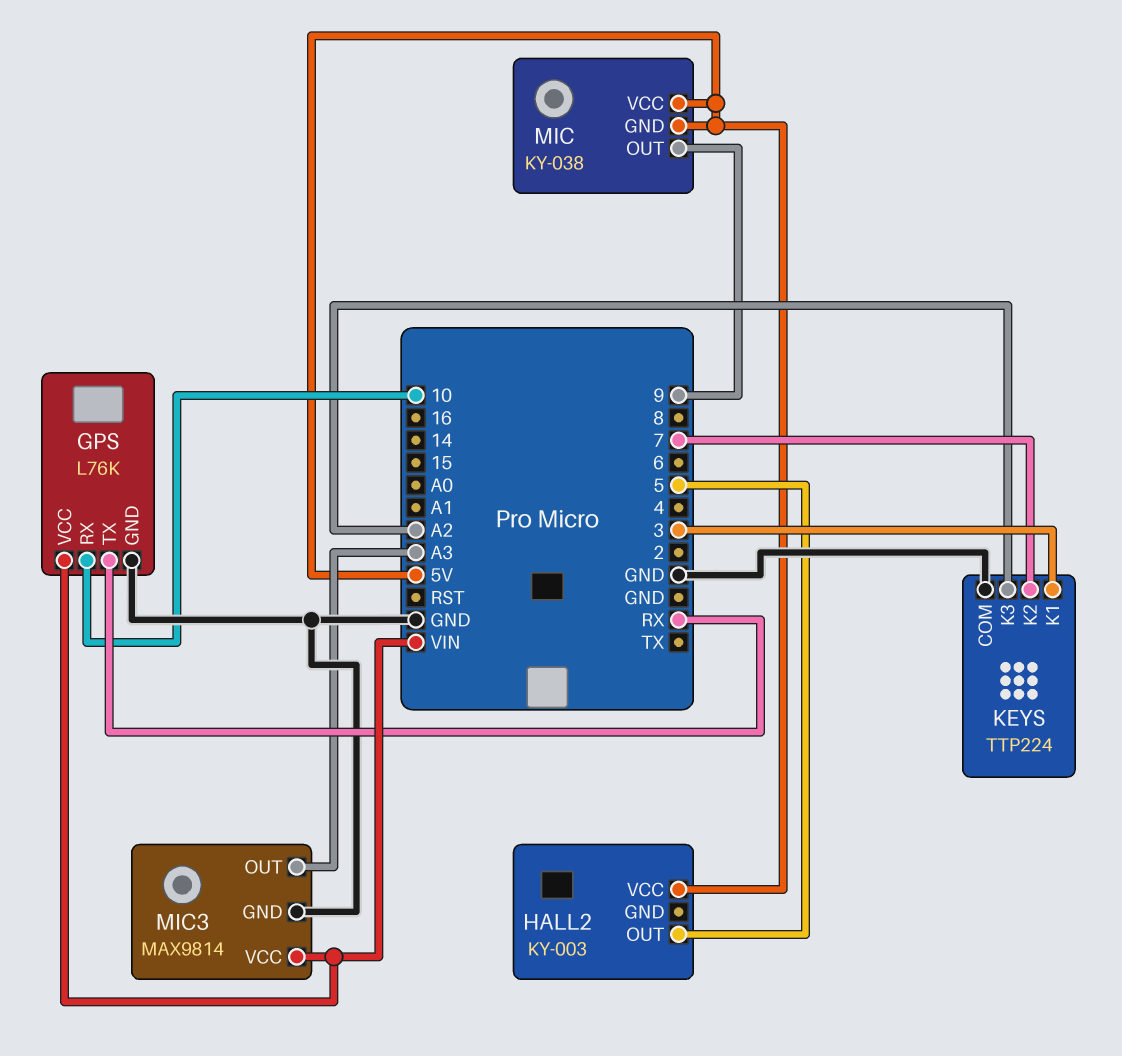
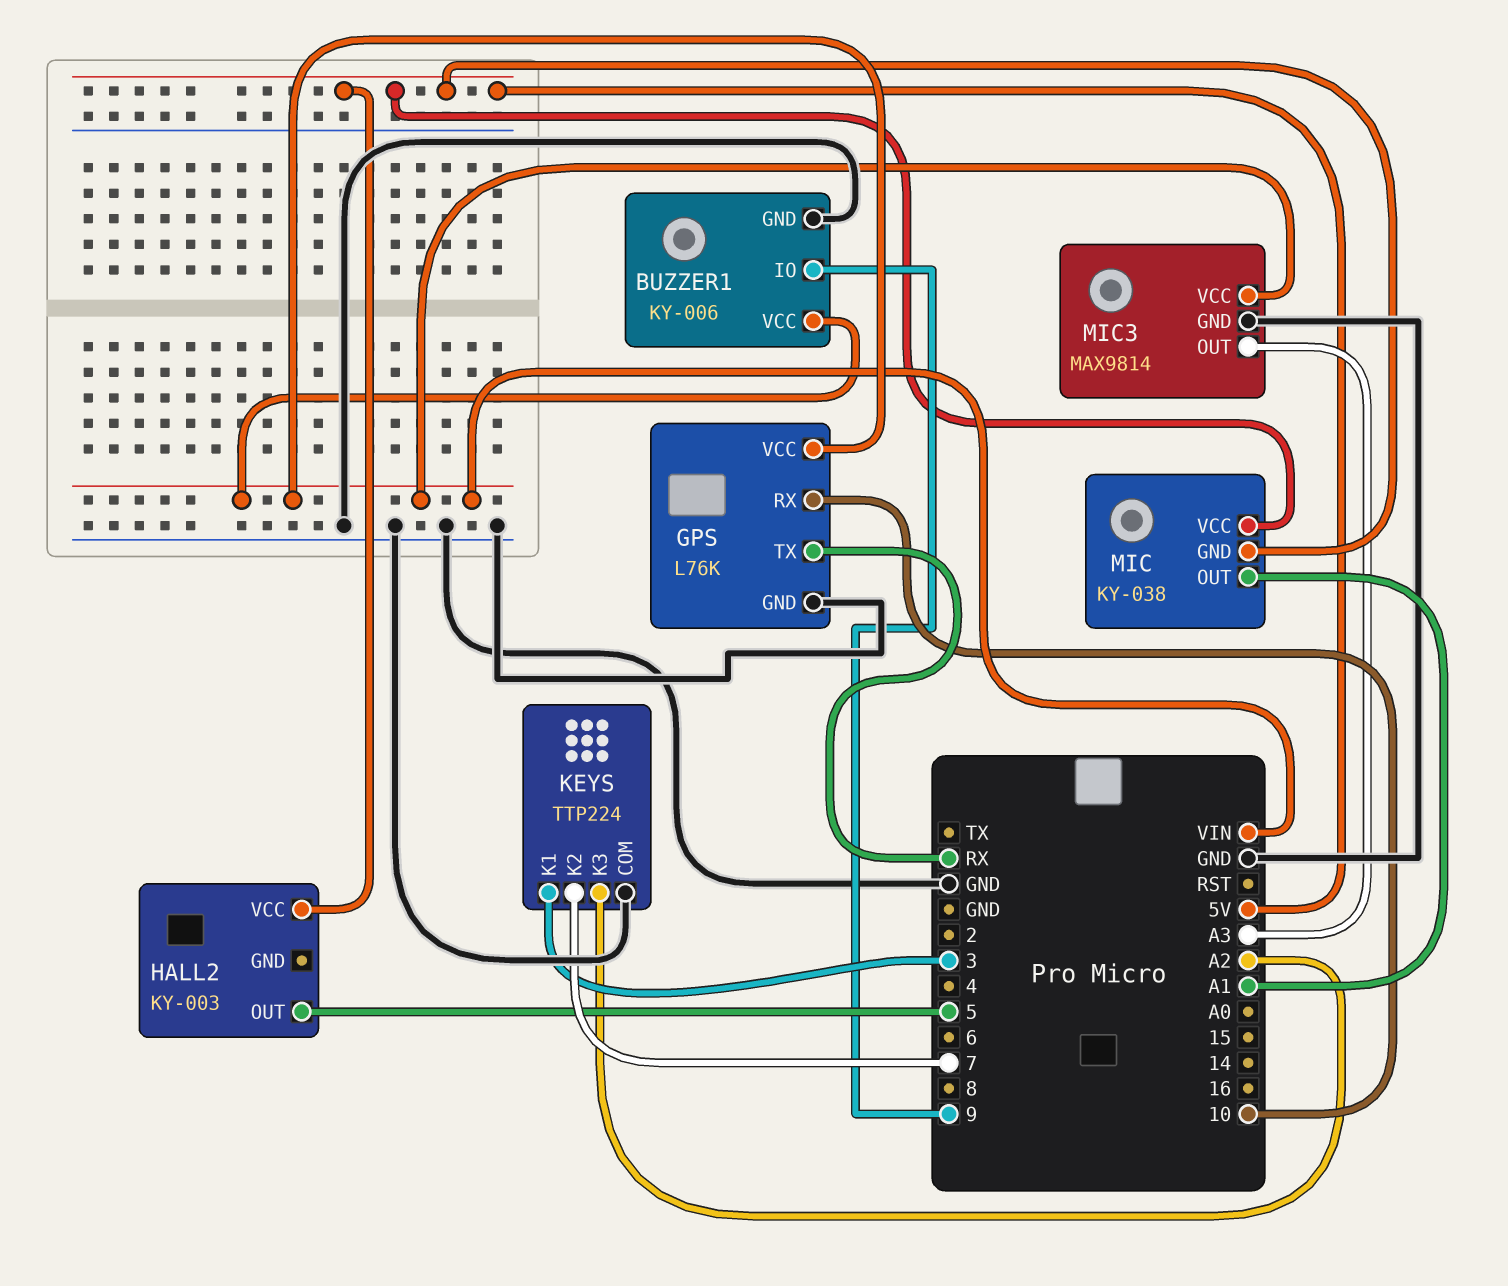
BUZZER1: none -> KY-006
BUZZER1 pin GND: none -> GND
BUZZER1 pin IO: none -> 9
BUZZER1 pin VCC: none -> VIN
MIC pin OUT: 9 -> A1

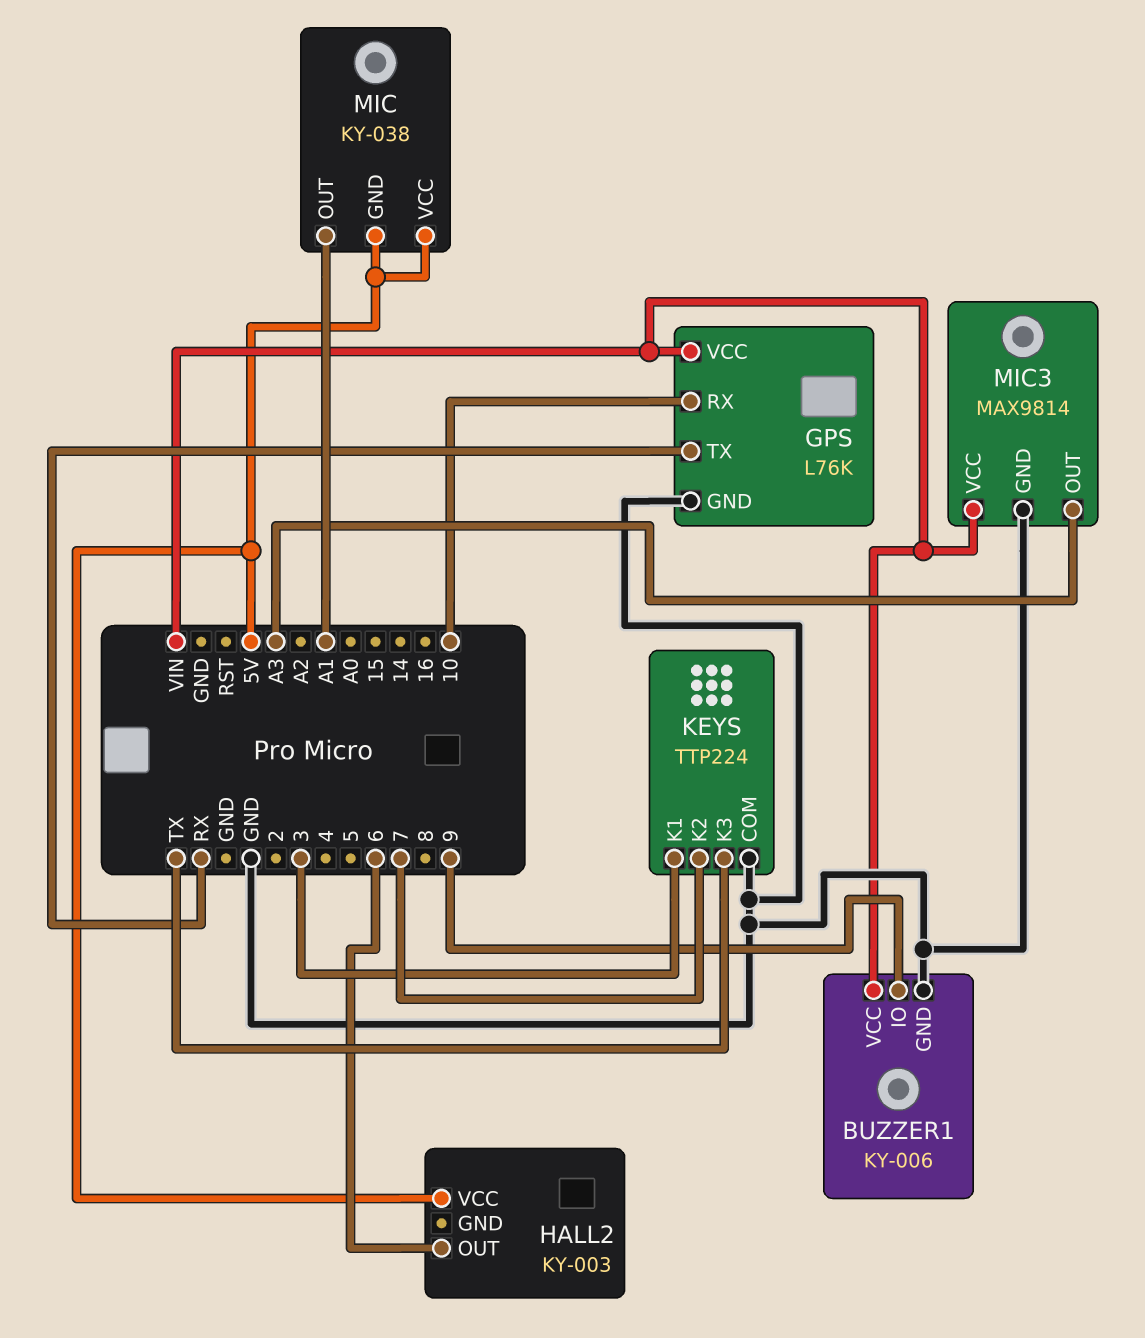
HALL2 pin OUT: 5 -> 6
KEYS pin K3: A2 -> TX

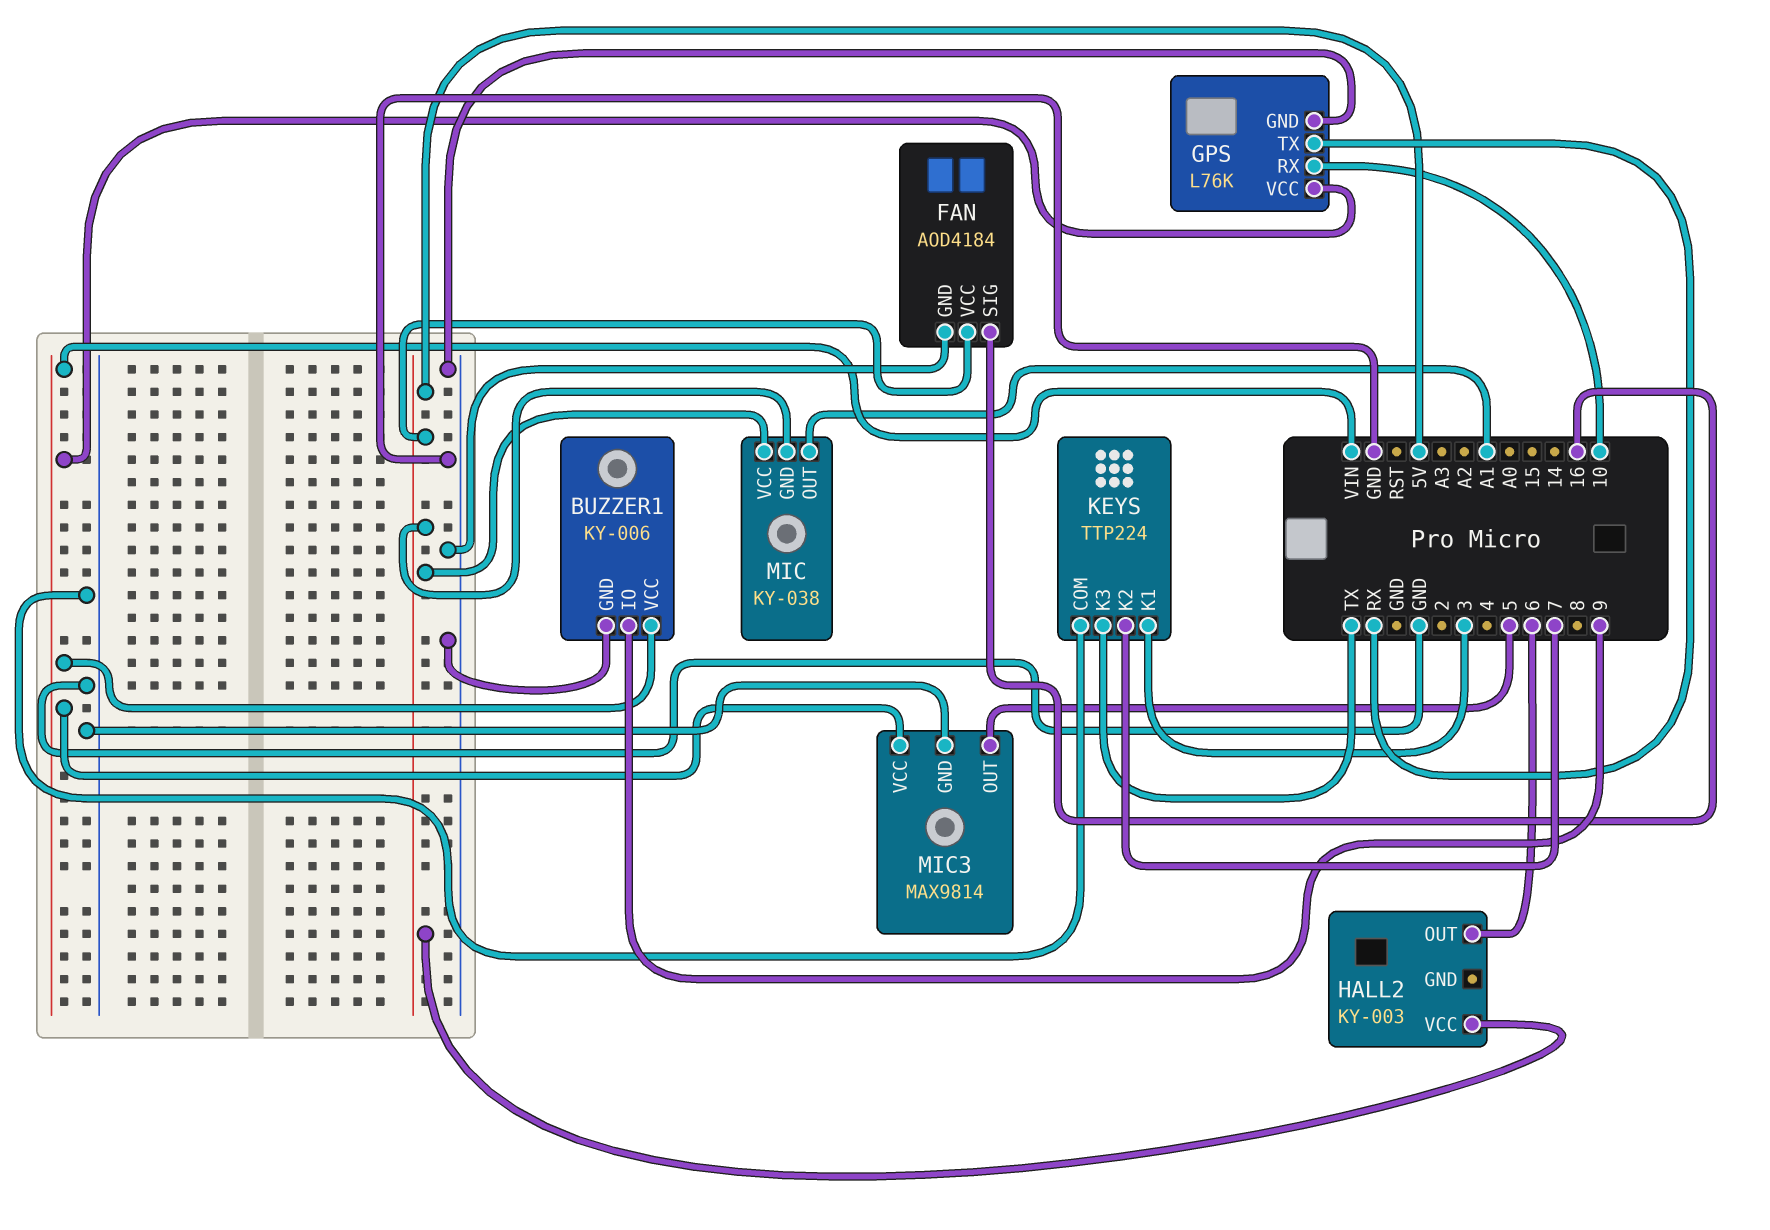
FAN: none -> AOD4184
FAN pin GND: none -> GND
FAN pin SIG: none -> 16
FAN pin VCC: none -> 5V
MIC3 pin OUT: A3 -> 5

